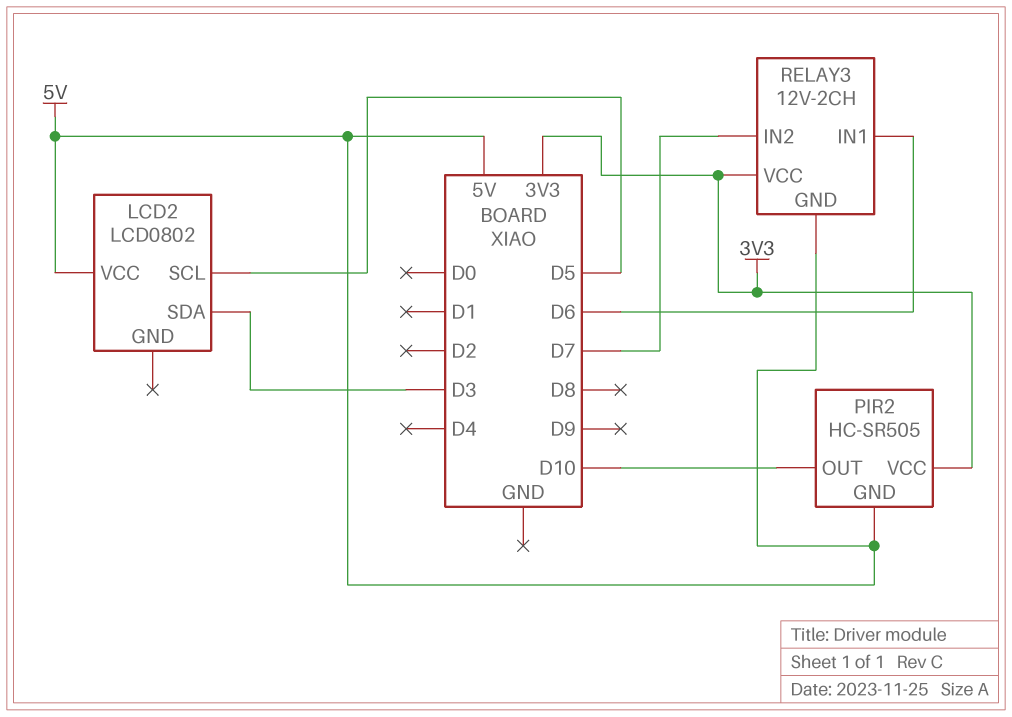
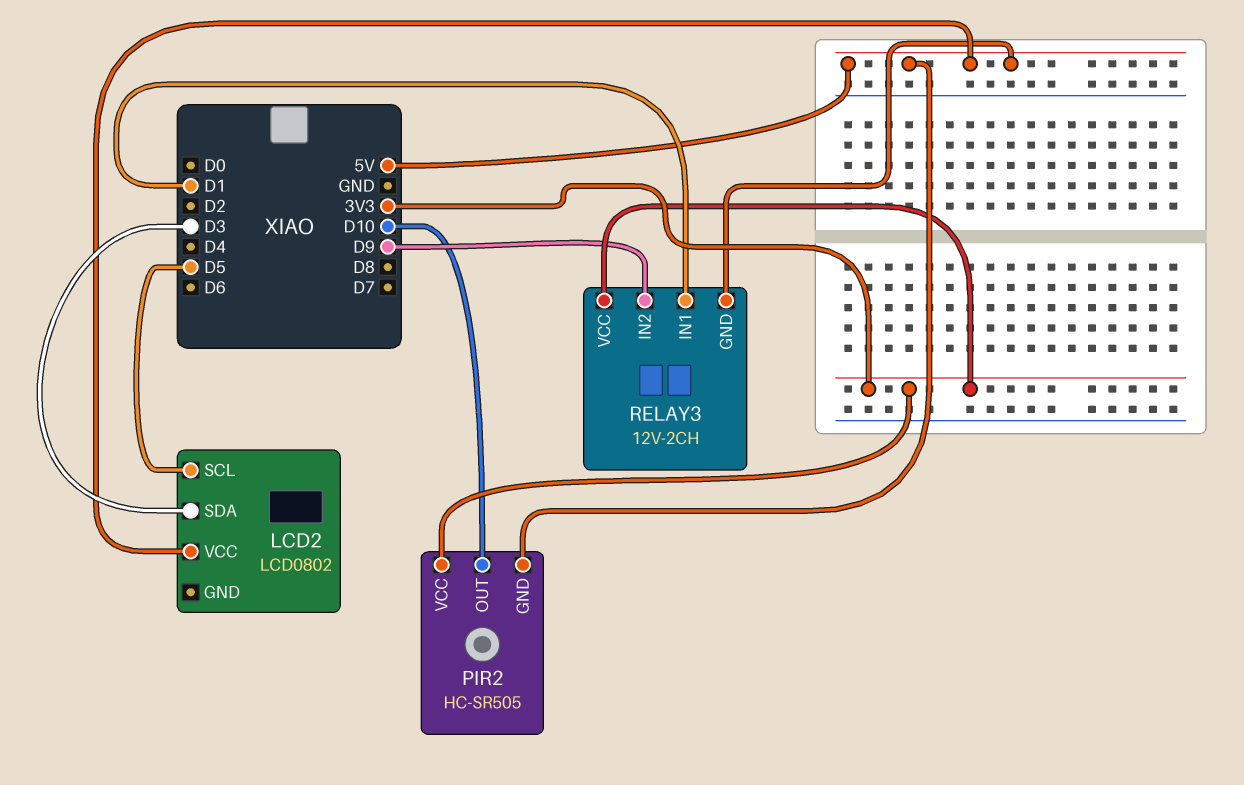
RELAY3 pin IN1: D6 -> D1
RELAY3 pin IN2: D7 -> D9

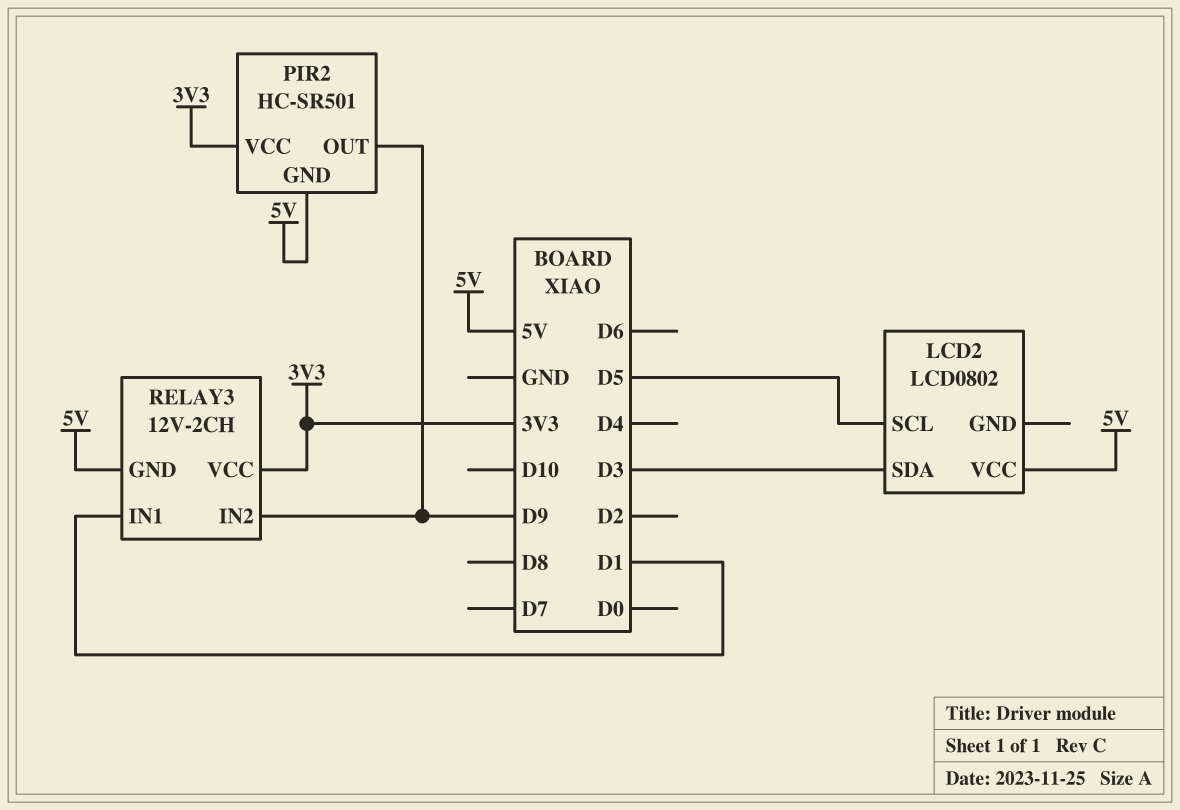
PIR2: HC-SR505 -> HC-SR501
PIR2 pin OUT: D10 -> D9

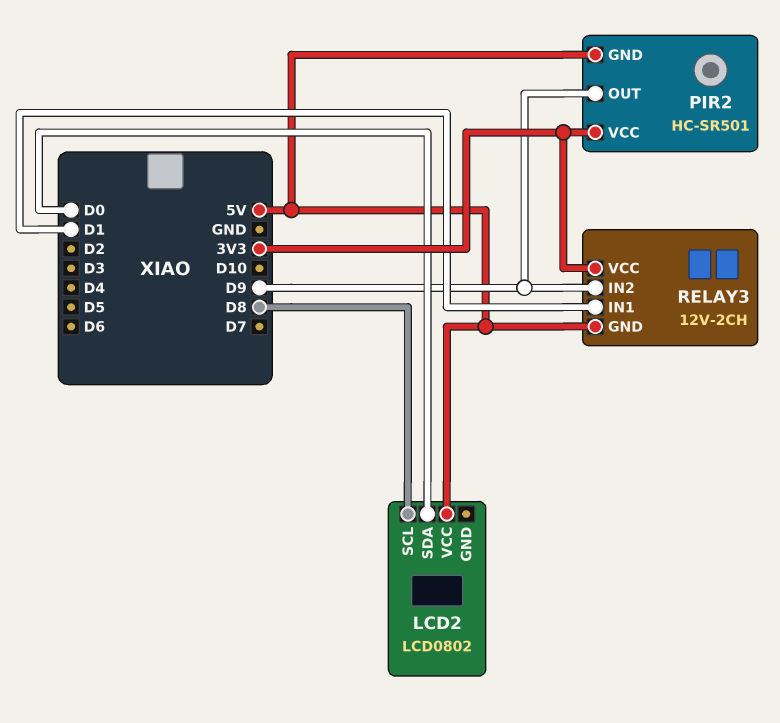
LCD2 pin SCL: D5 -> D8
LCD2 pin SDA: D3 -> D0

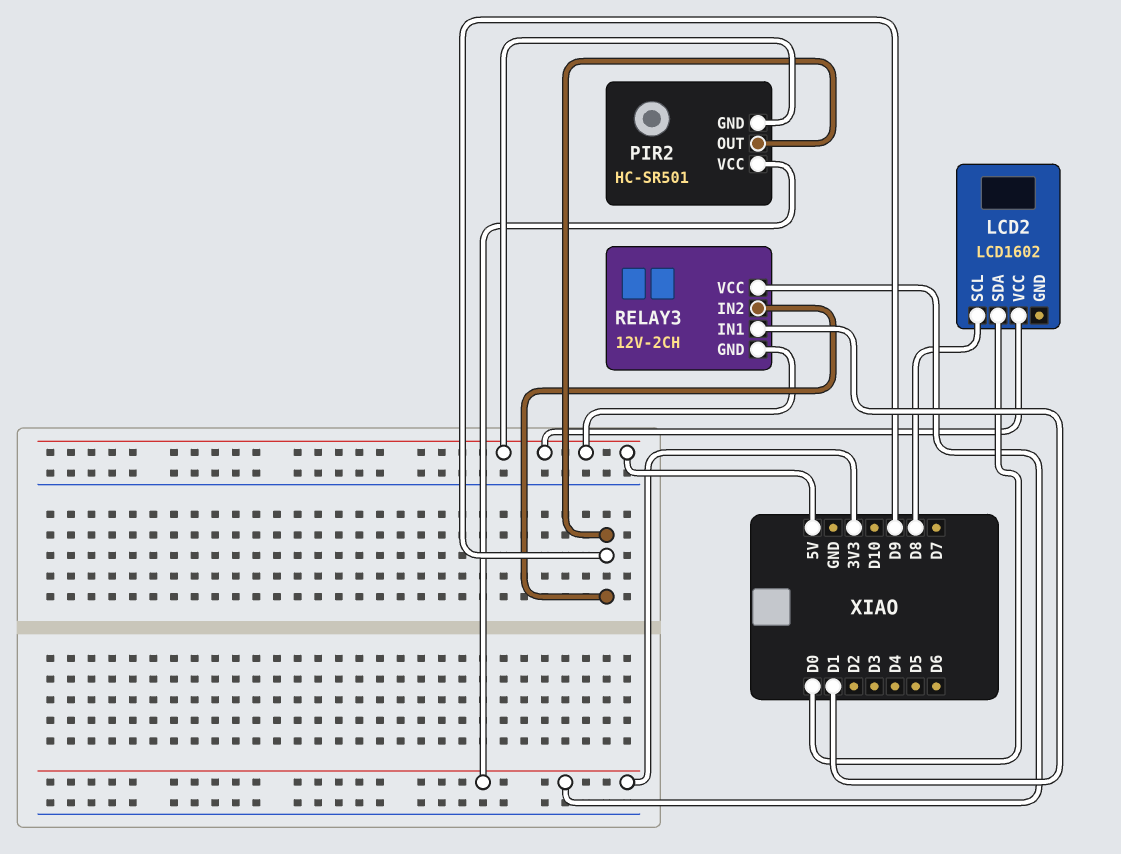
LCD2: LCD0802 -> LCD1602

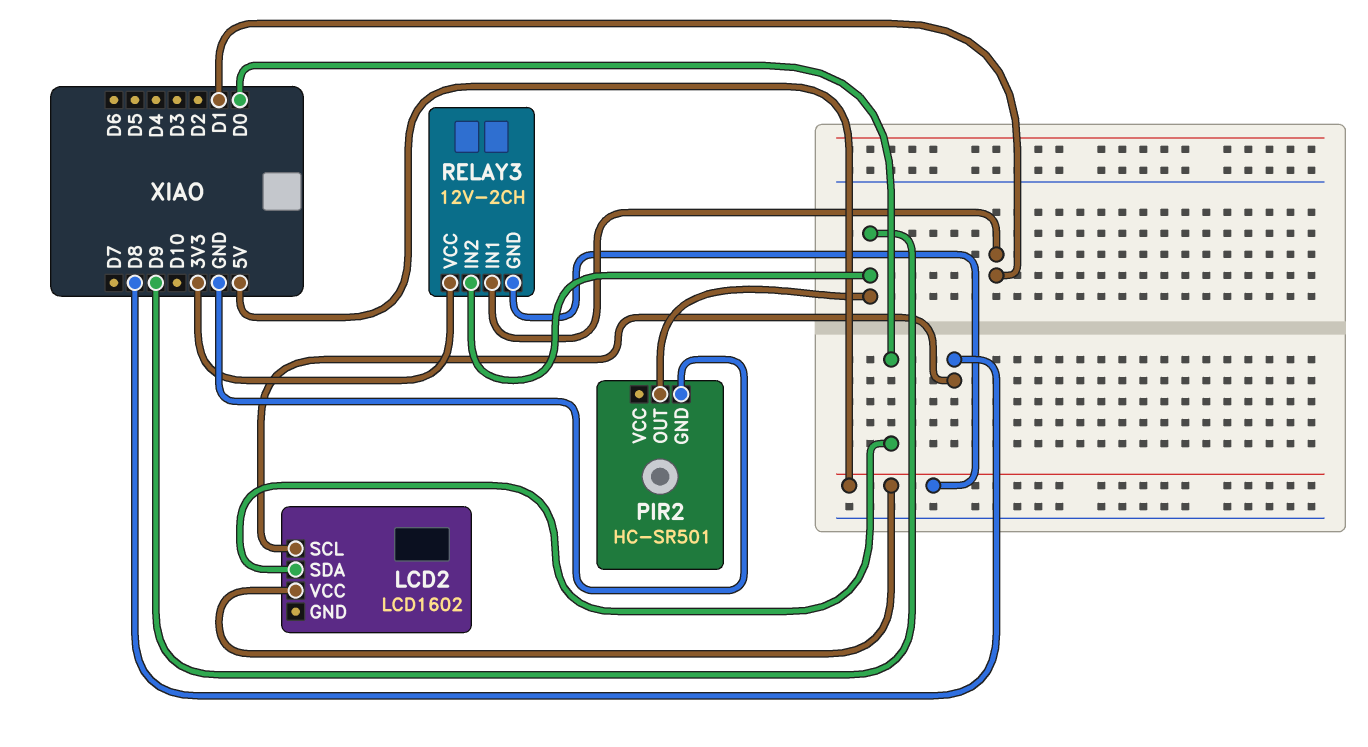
PIR2 pin GND: 5V -> GND
PIR2 pin VCC: 3V3 -> none

